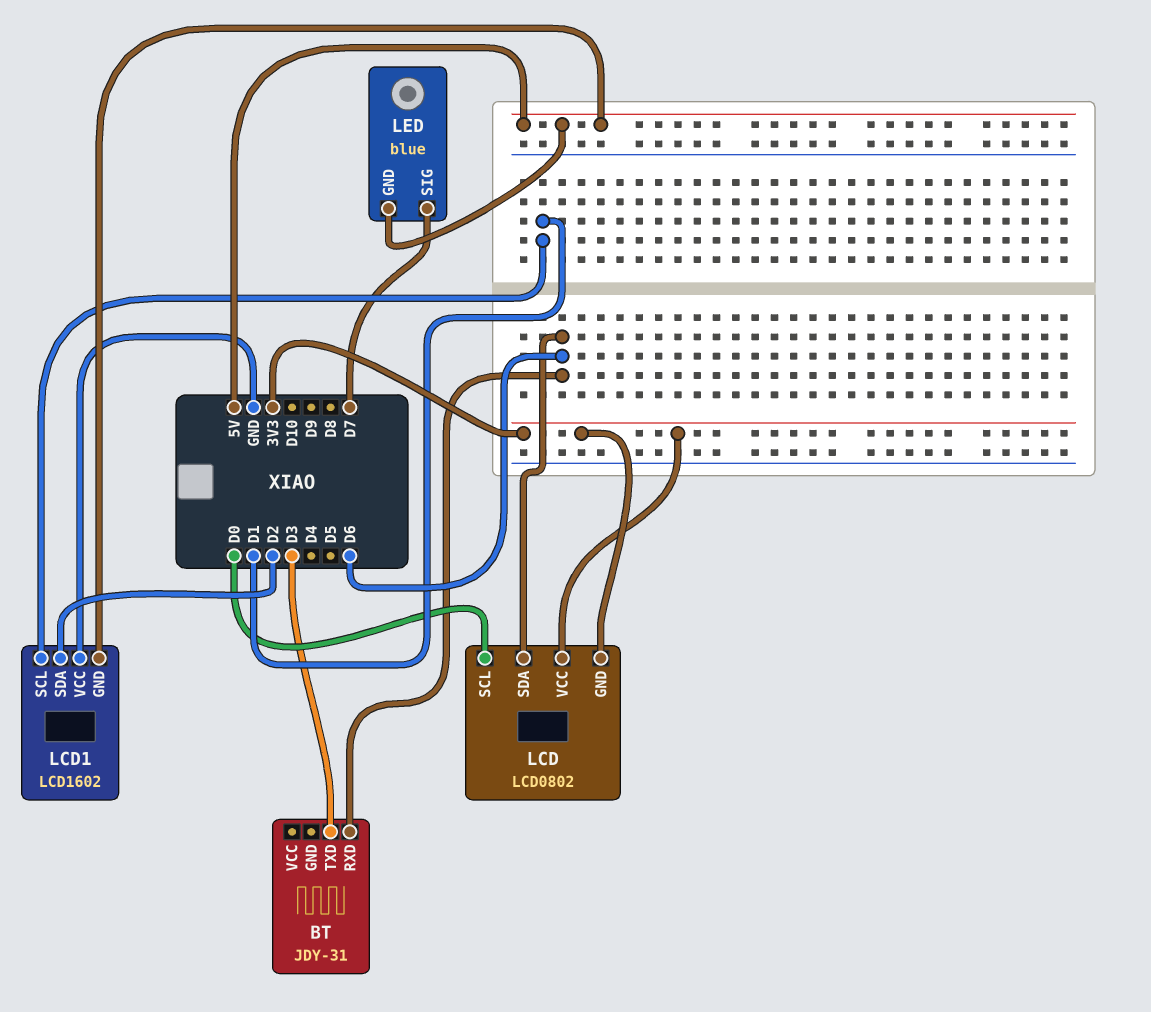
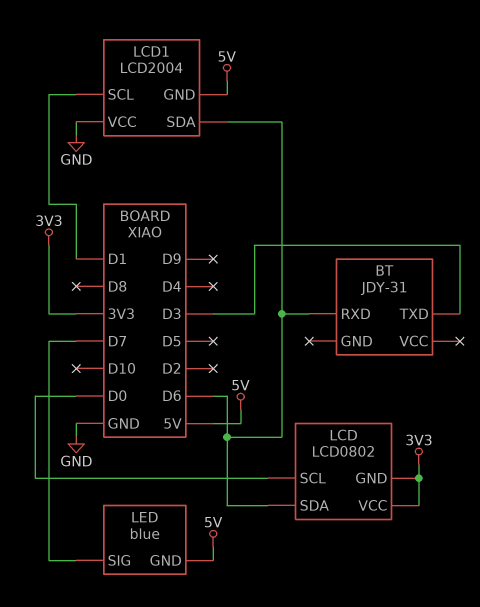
LCD1: LCD1602 -> LCD2004
LCD1 pin SDA: D2 -> D6

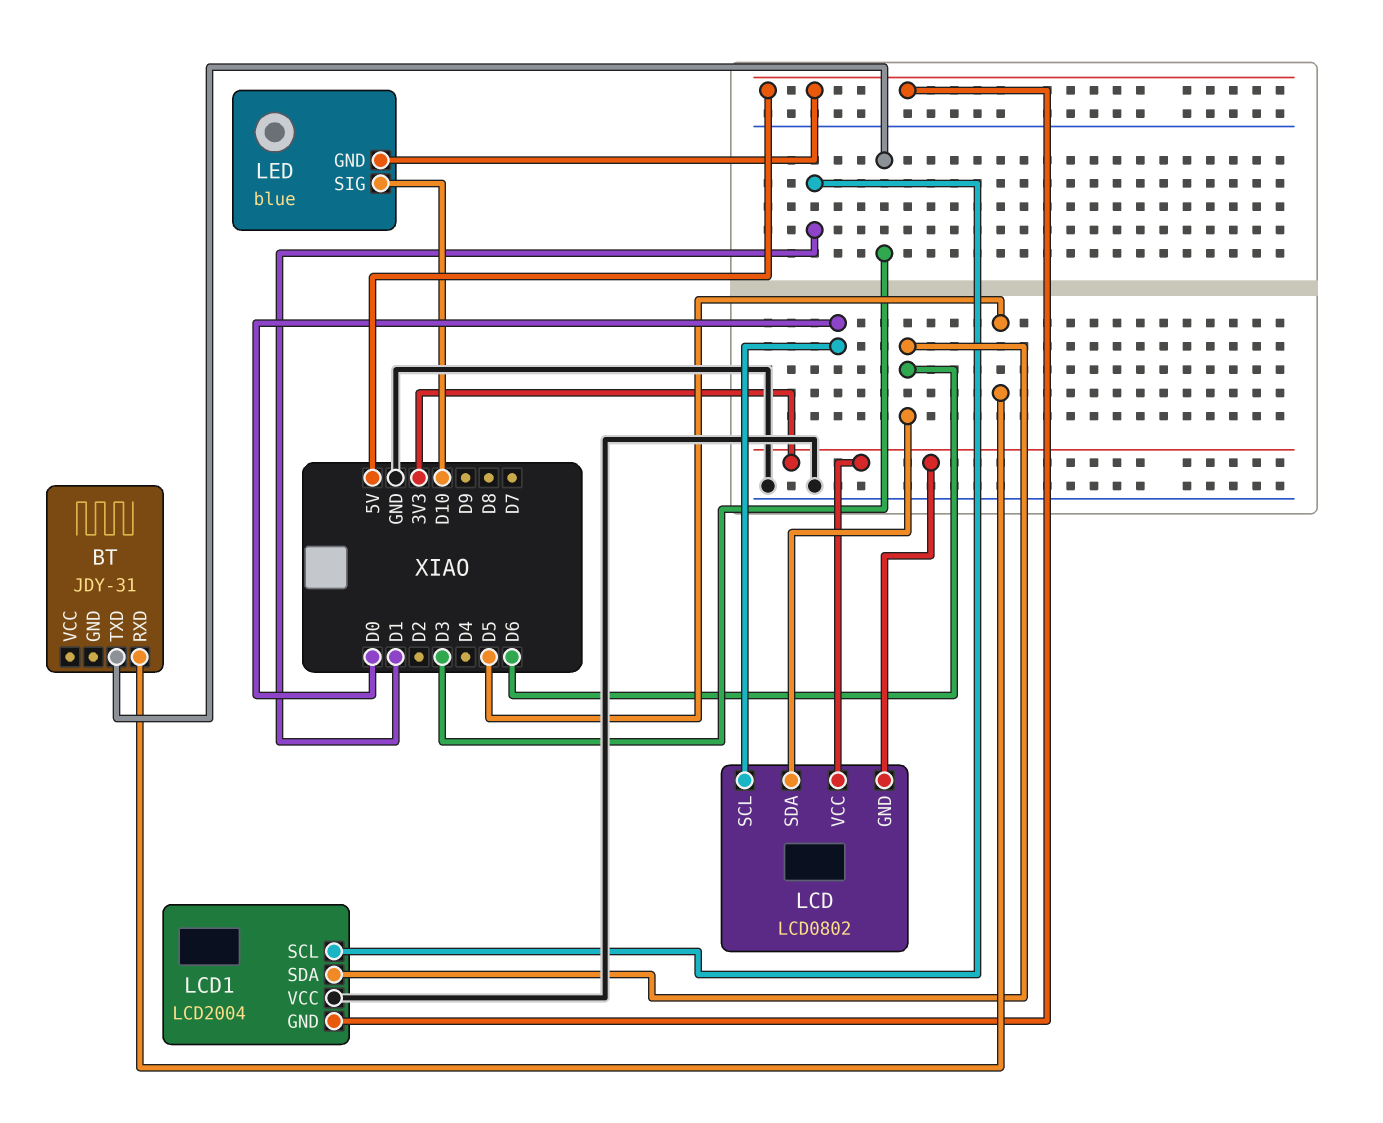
BT pin RXD: D6 -> D5
LED pin SIG: D7 -> D10

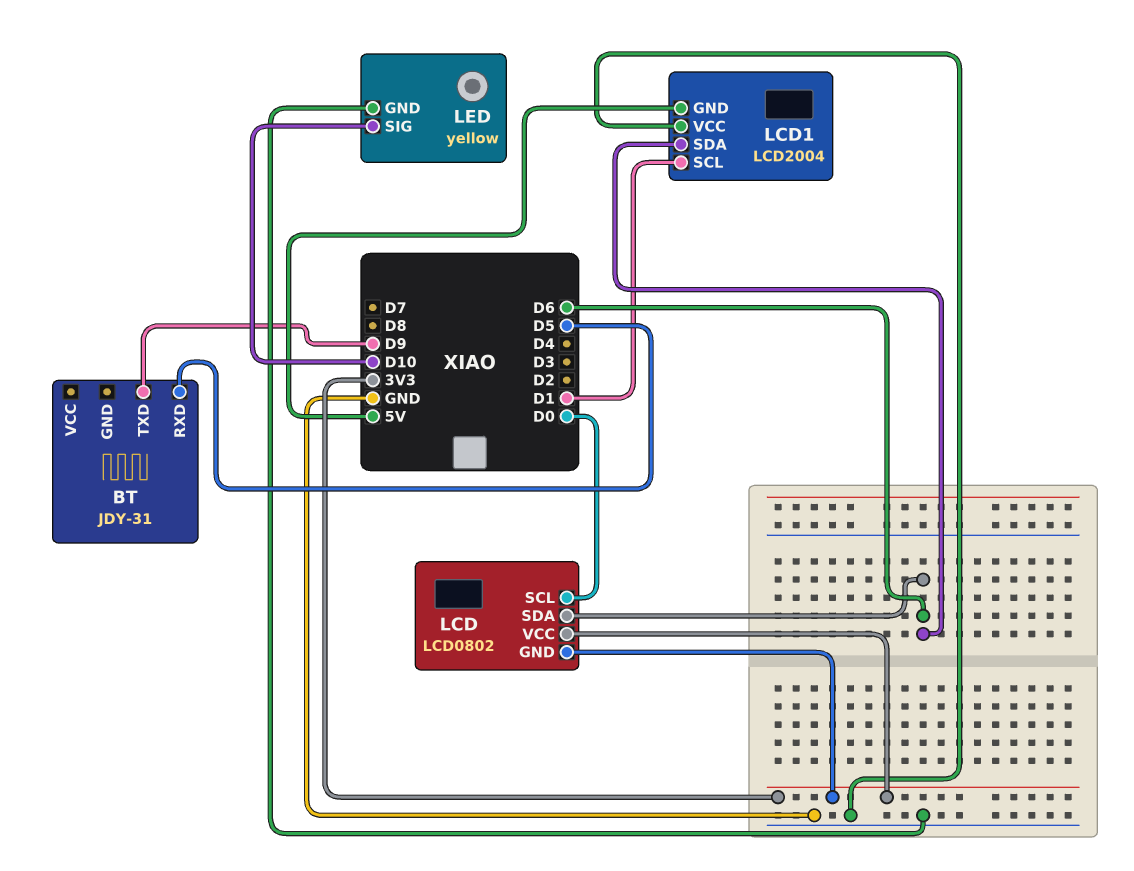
BT pin TXD: D3 -> D9
LED: blue -> yellow
LED pin GND: 5V -> GND

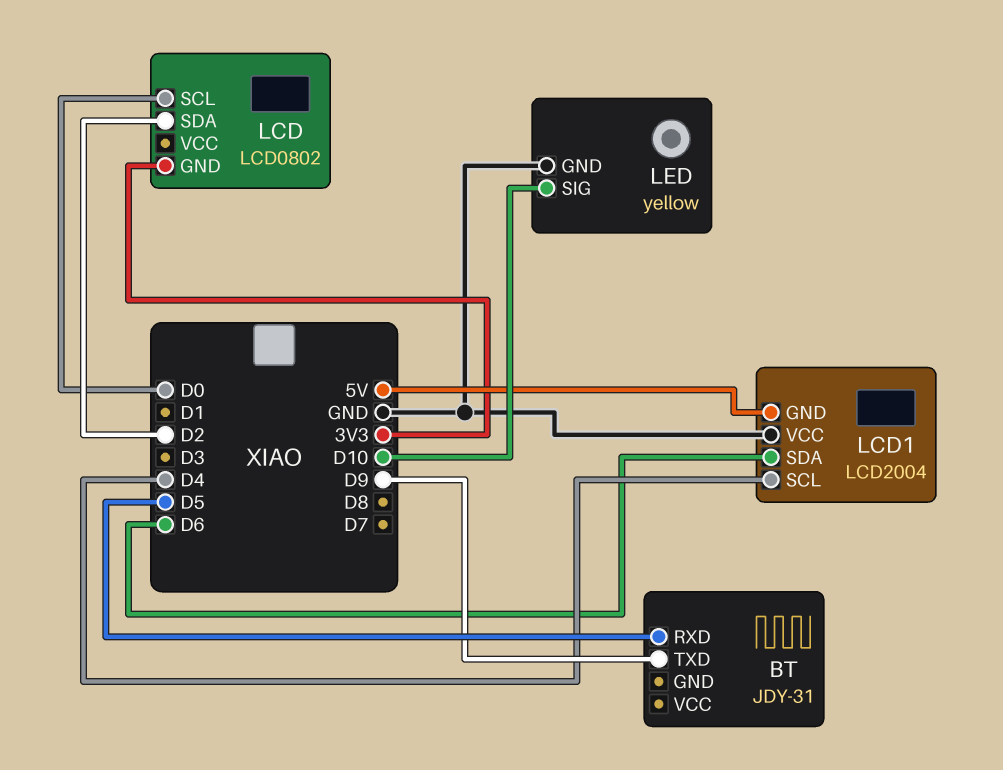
LCD pin SDA: D6 -> D2
LCD pin VCC: 3V3 -> none
LCD1 pin SCL: D1 -> D4

